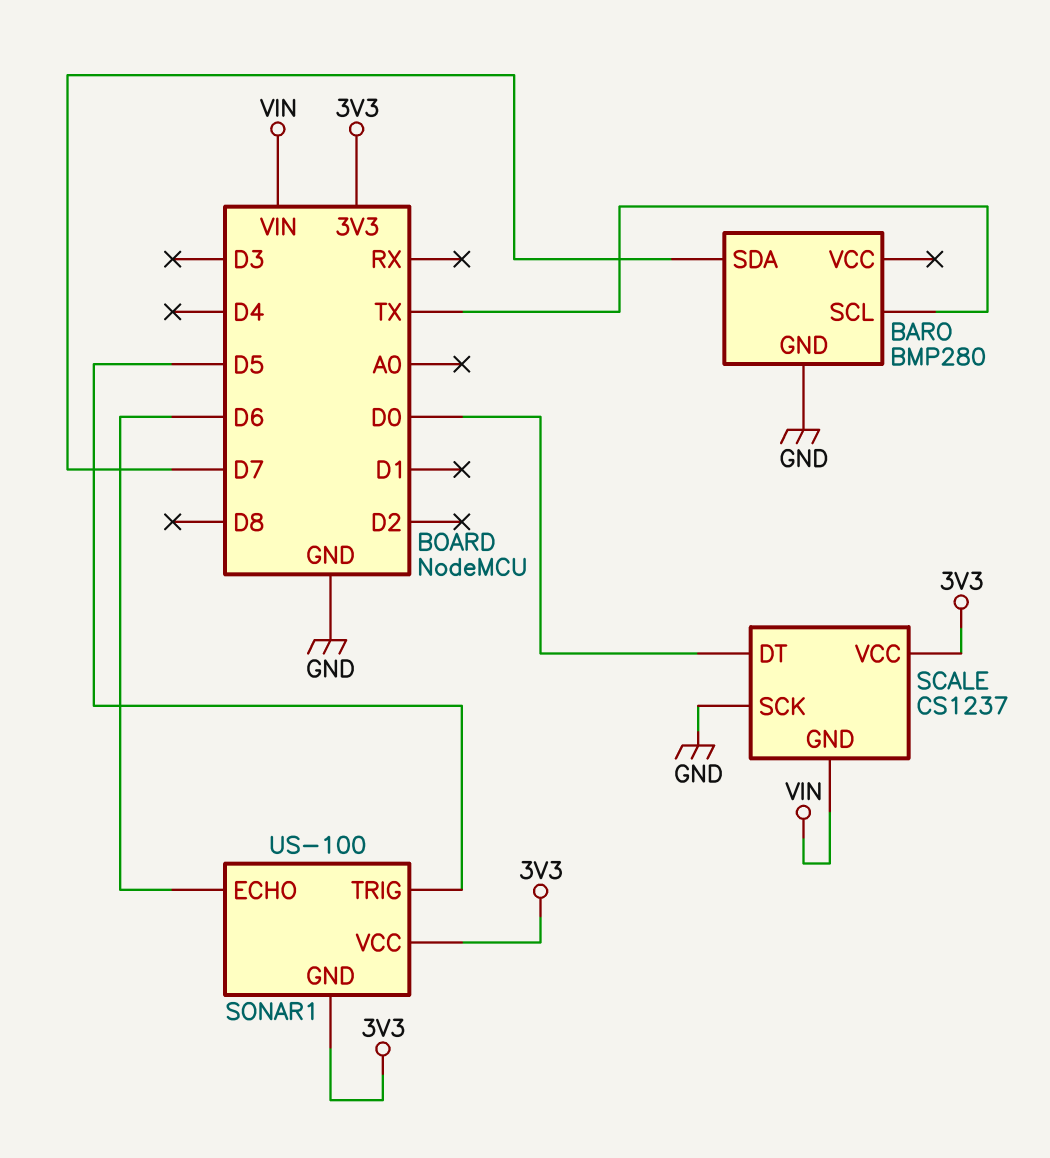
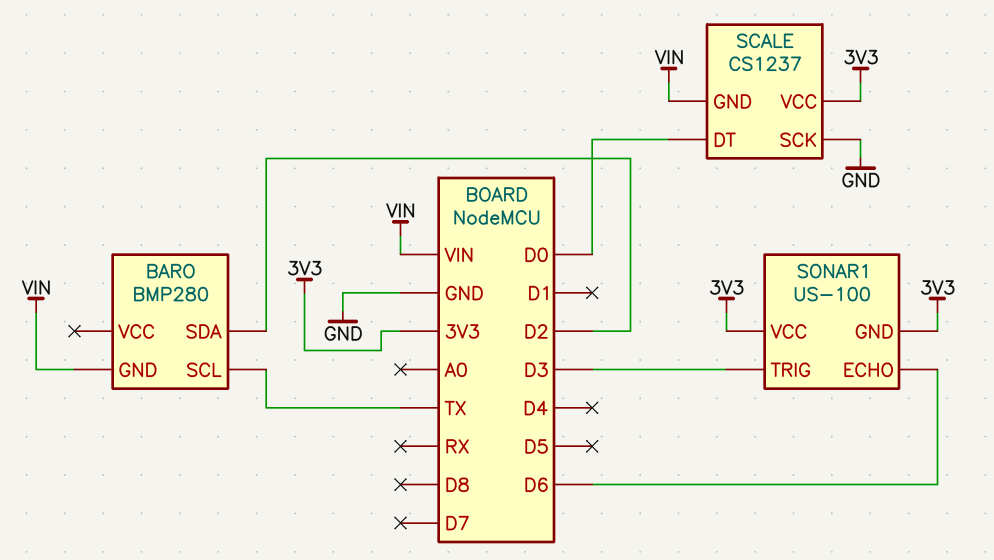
BARO pin GND: GND -> VIN
BARO pin SDA: D7 -> D2
SONAR1 pin TRIG: D5 -> D3

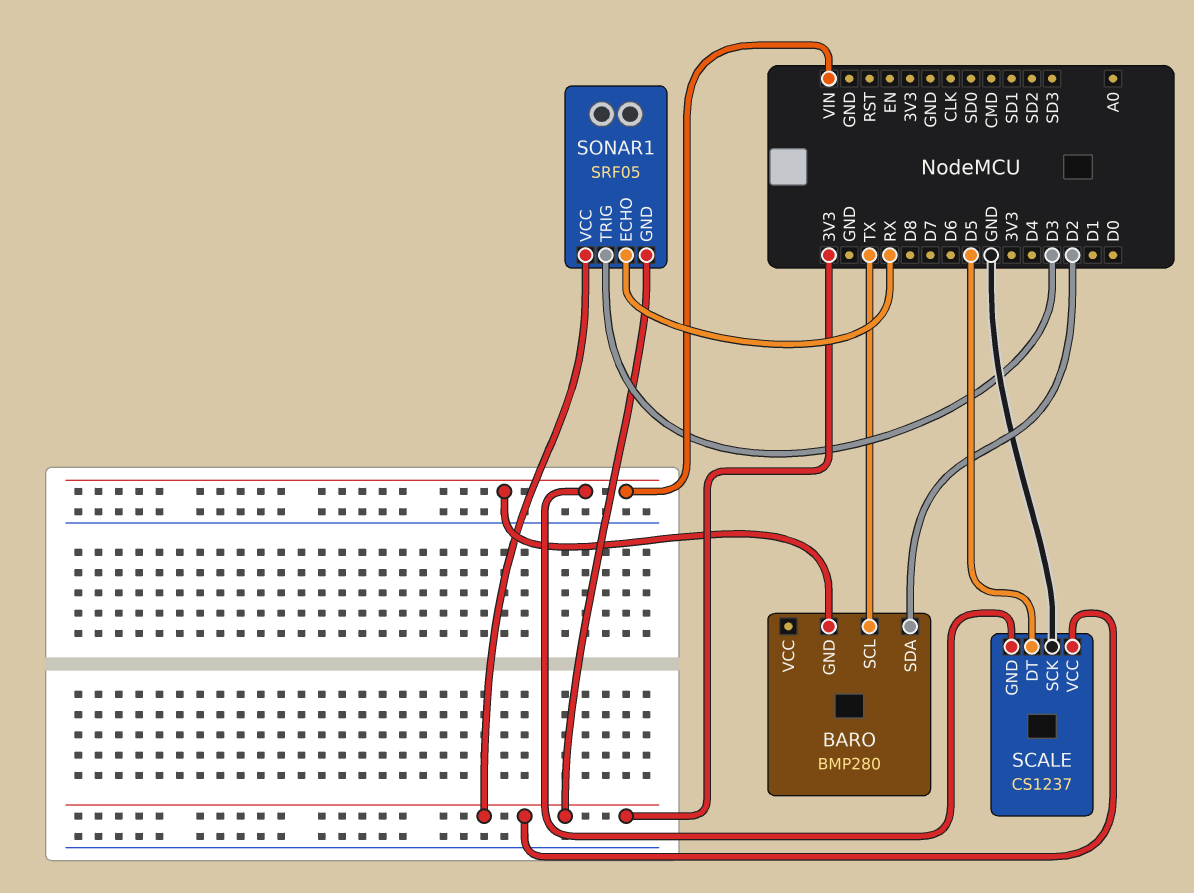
SCALE pin DT: D0 -> D5
SONAR1: US-100 -> SRF05
SONAR1 pin ECHO: D6 -> RX

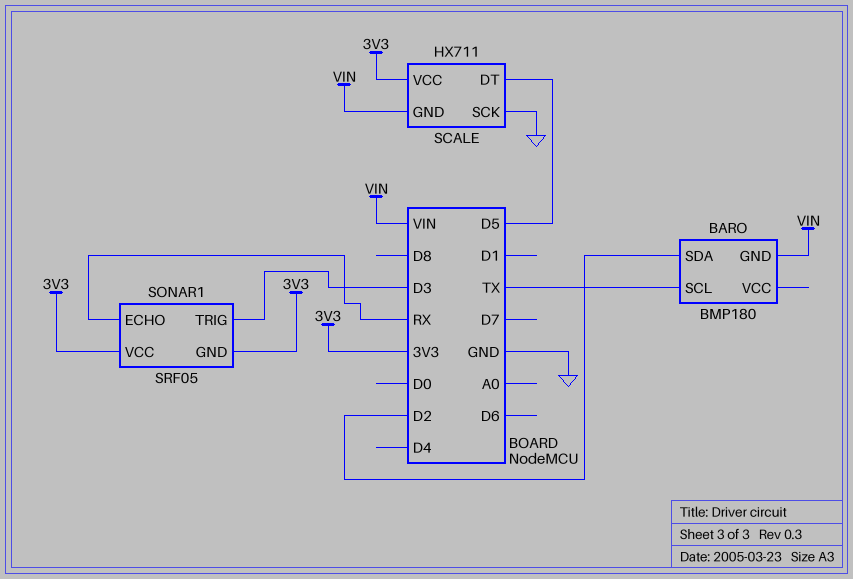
BARO: BMP280 -> BMP180
SCALE: CS1237 -> HX711

